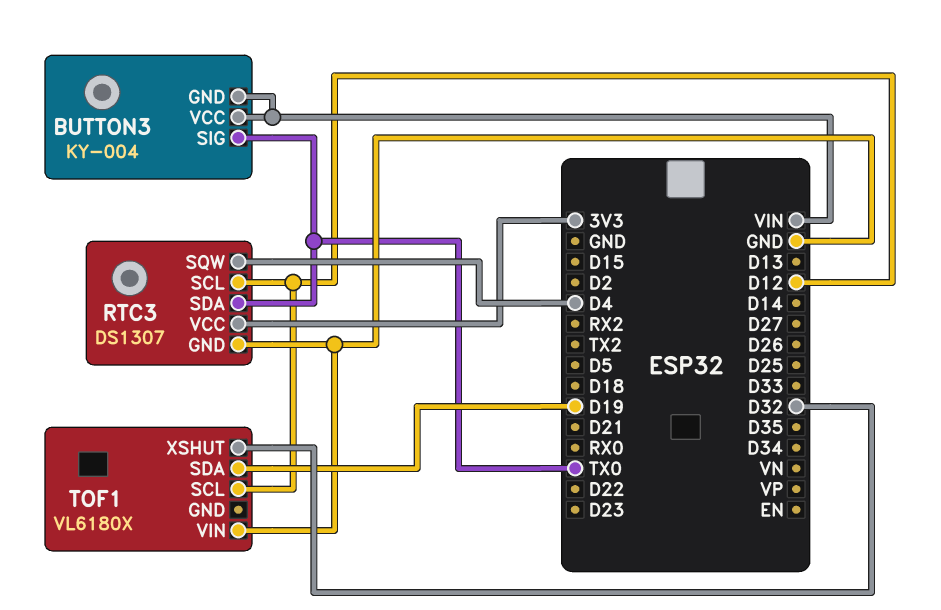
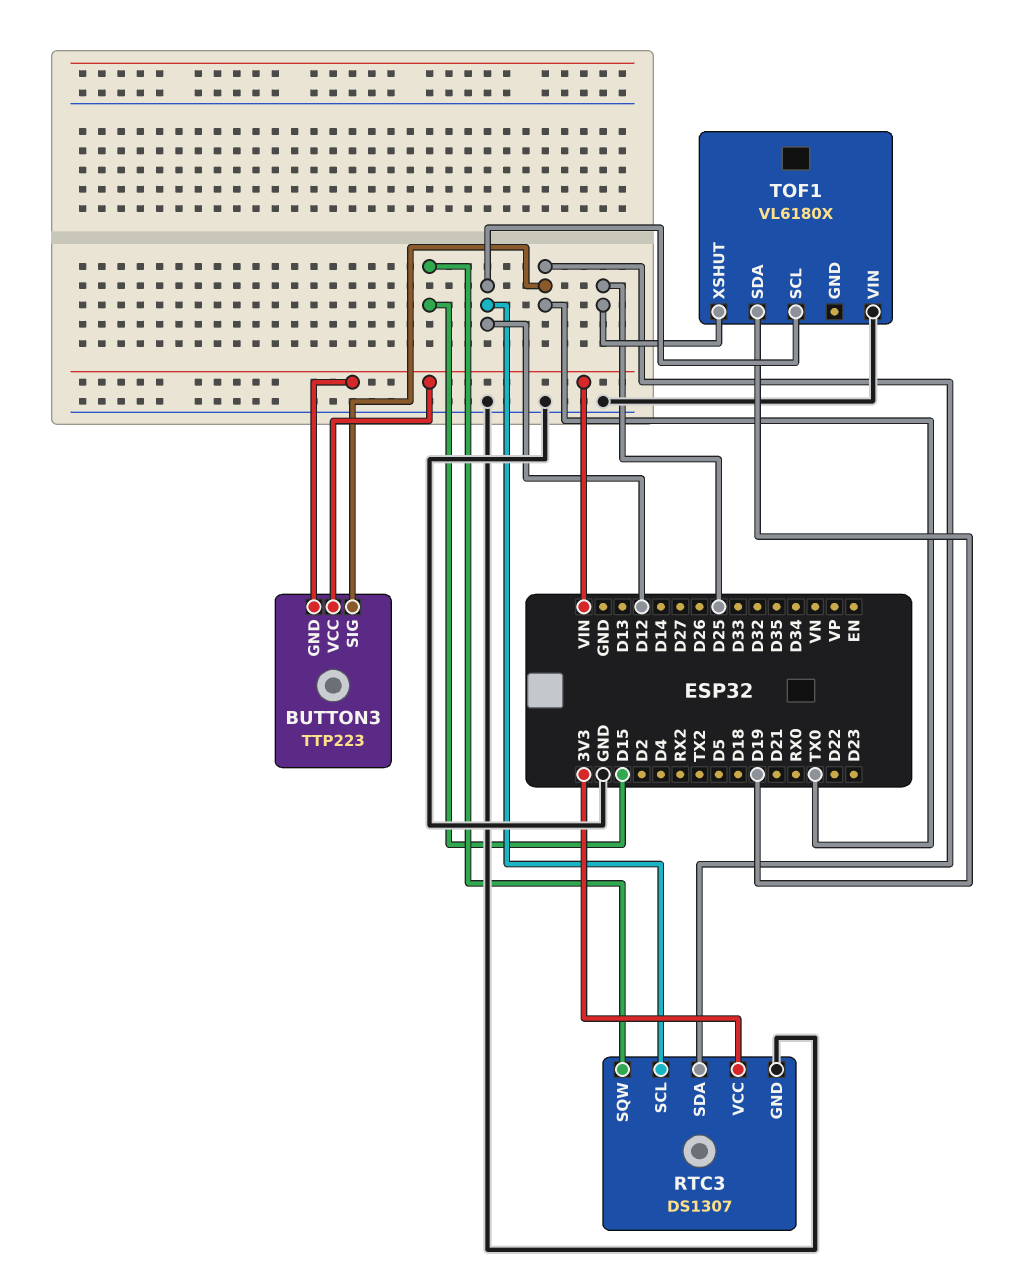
BUTTON3: KY-004 -> TTP223
RTC3 pin SQW: D4 -> D15
TOF1 pin XSHUT: D32 -> D25

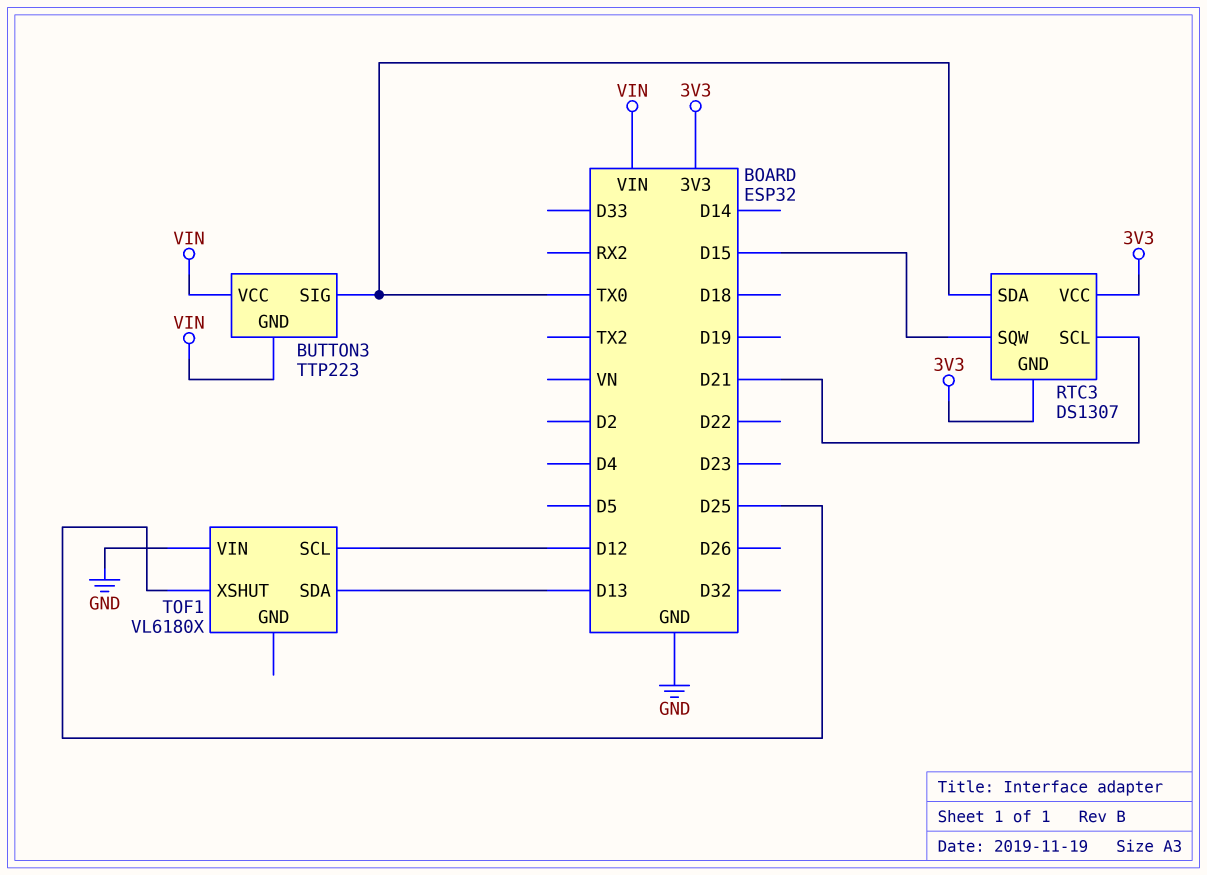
RTC3 pin GND: GND -> 3V3
RTC3 pin SCL: D12 -> D21
TOF1 pin SDA: D19 -> D13

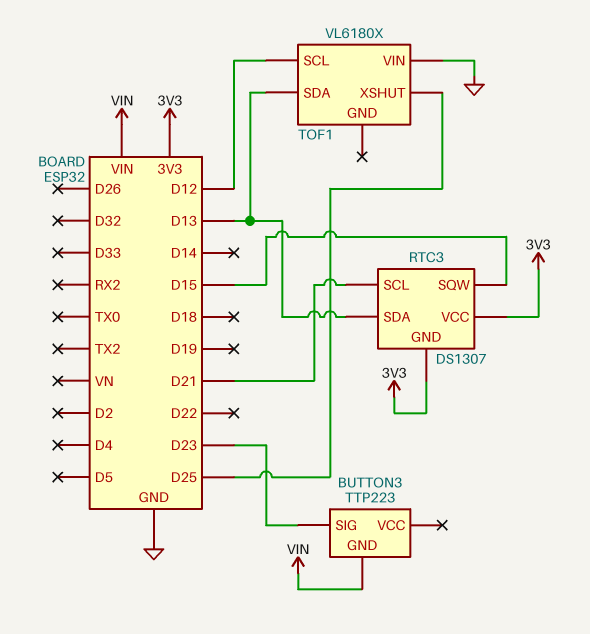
BUTTON3 pin SIG: TX0 -> D23
BUTTON3 pin VCC: VIN -> none
RTC3 pin SDA: TX0 -> D13

